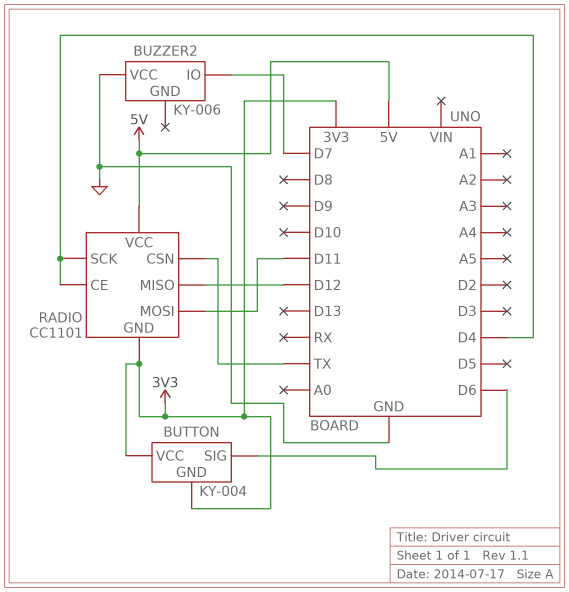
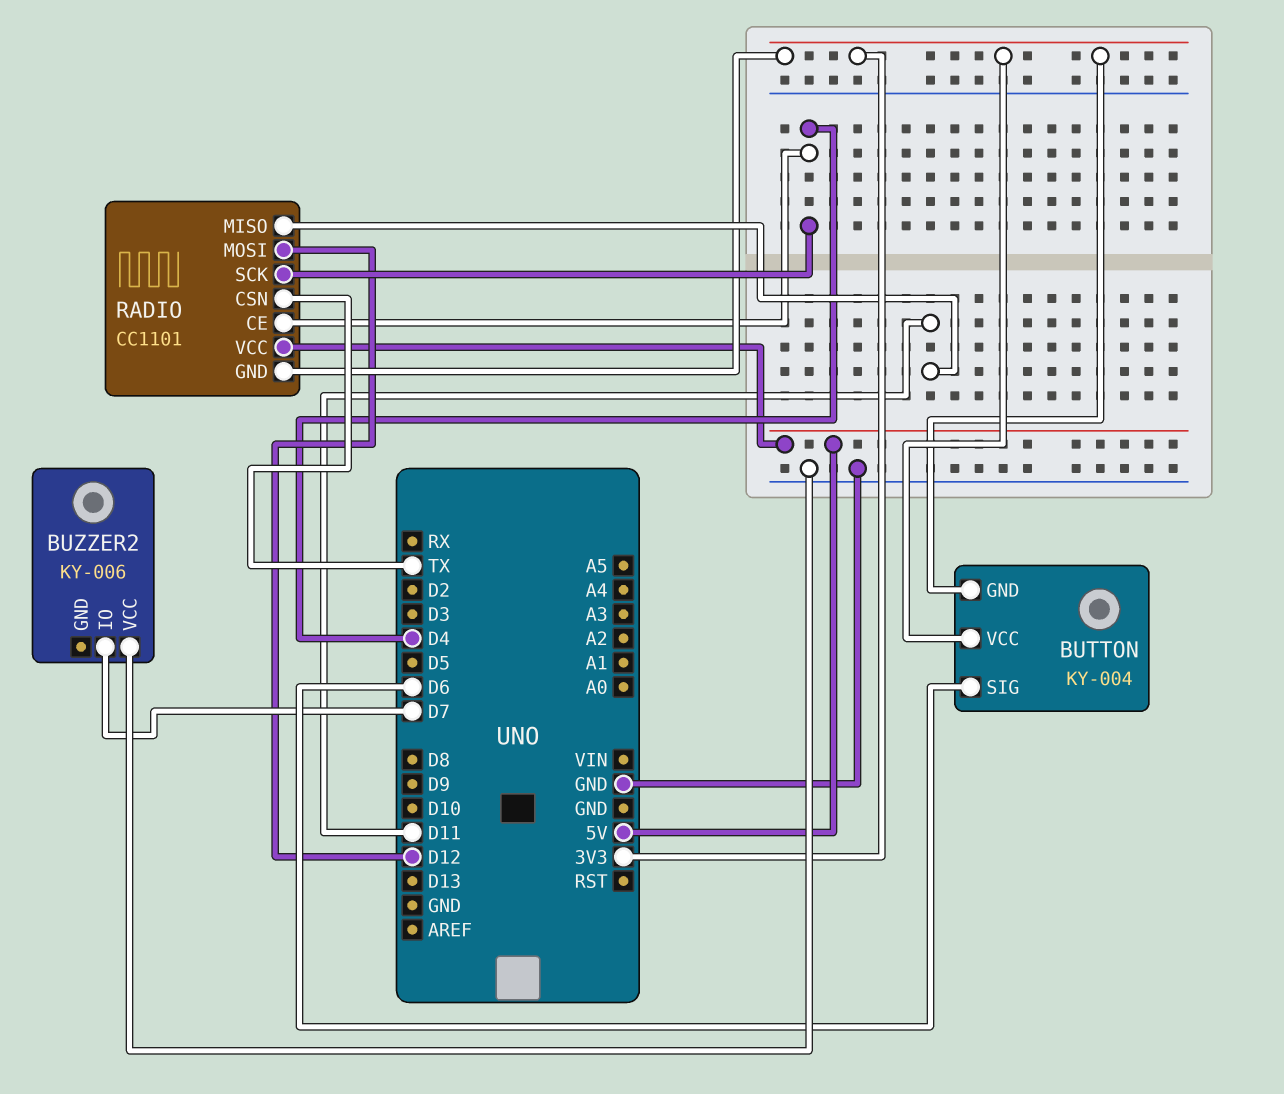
RADIO pin MISO: D12 -> D11
RADIO pin MOSI: D11 -> D12

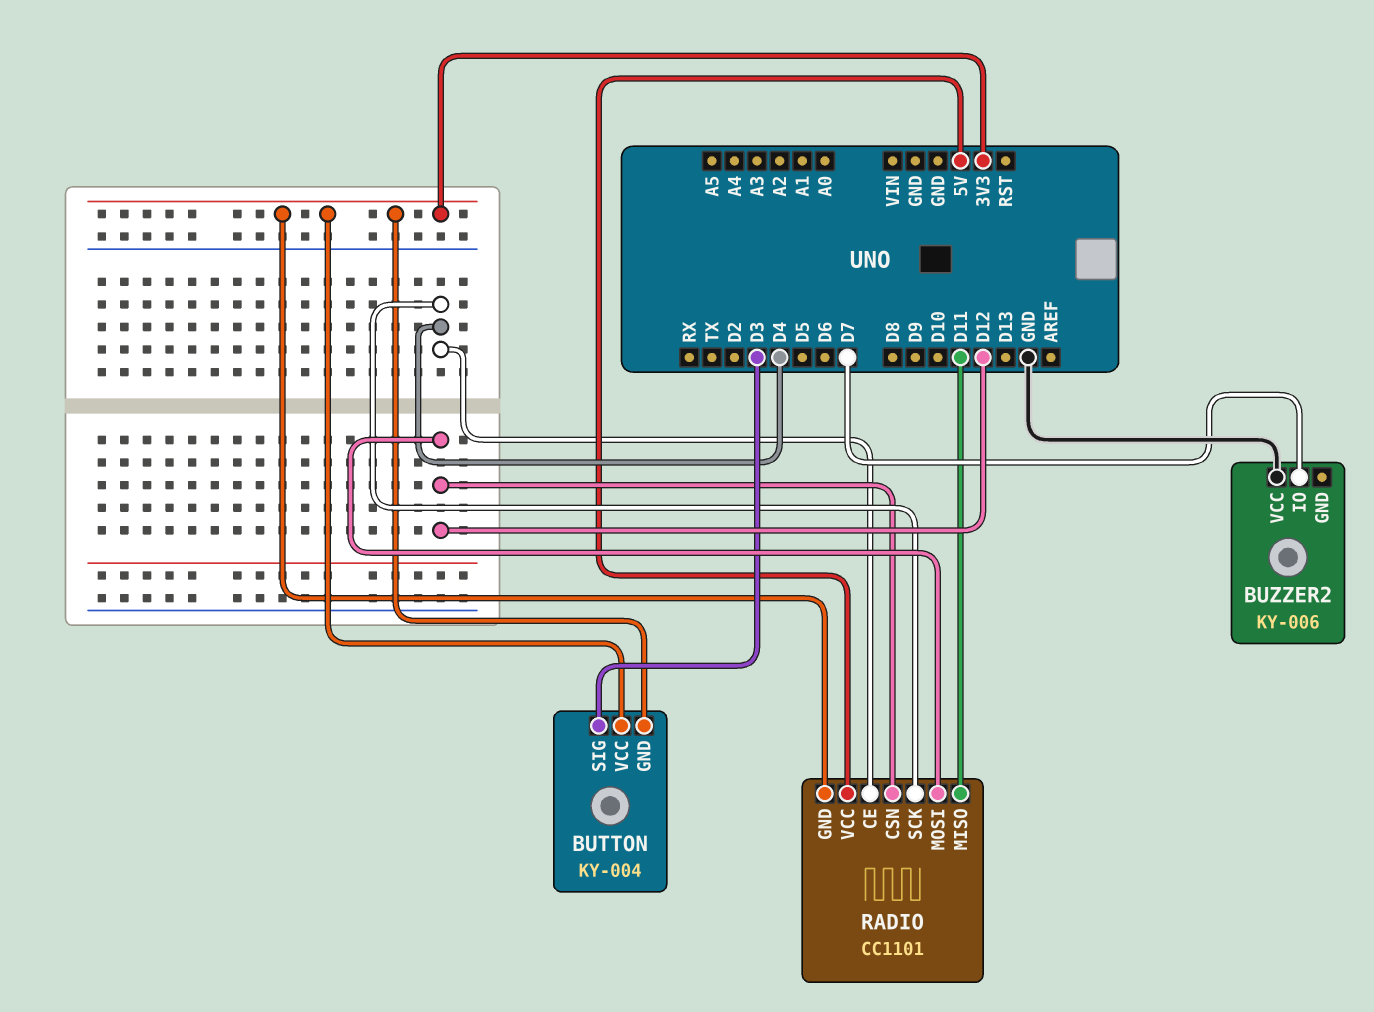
BUTTON pin SIG: D6 -> D3
RADIO pin CSN: TX -> D12

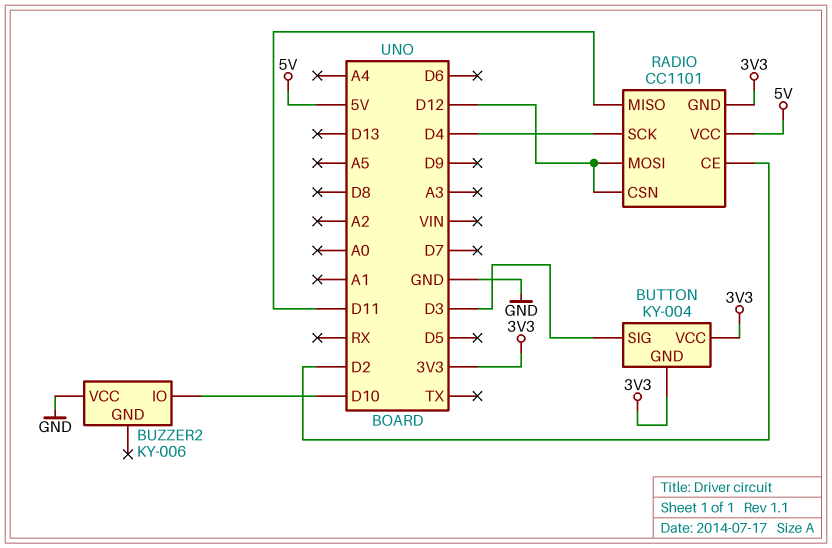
BUZZER2 pin IO: D7 -> D10
RADIO pin CE: D4 -> D2

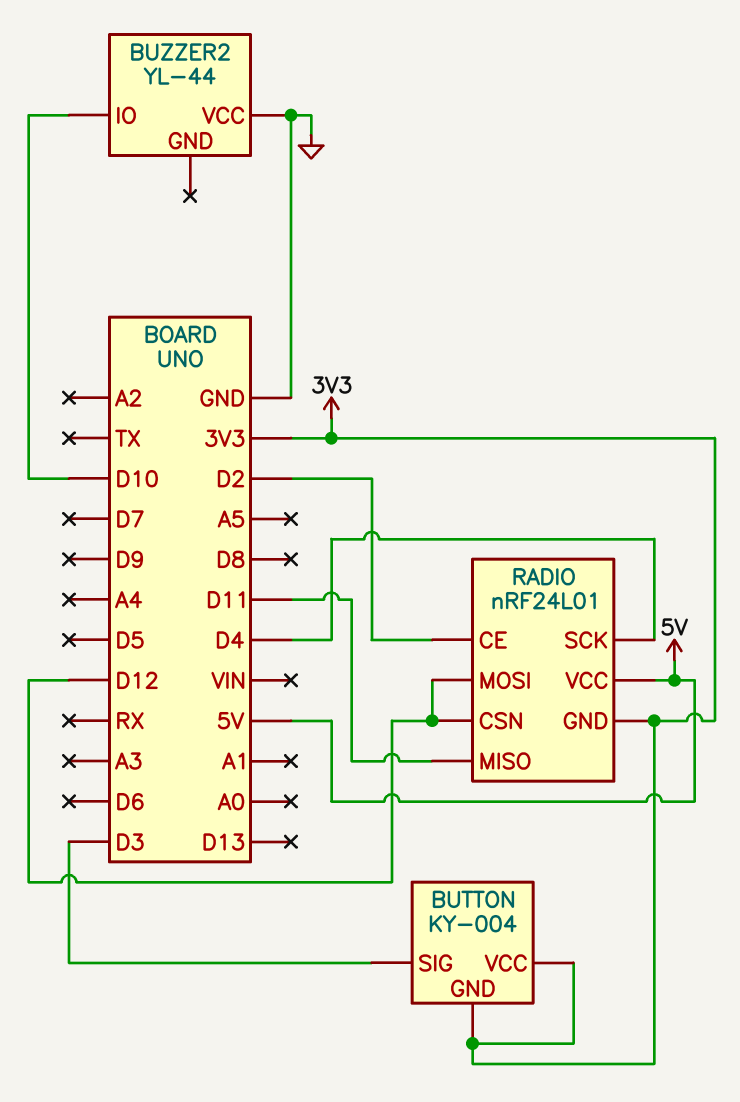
BUZZER2: KY-006 -> YL-44
RADIO: CC1101 -> nRF24L01

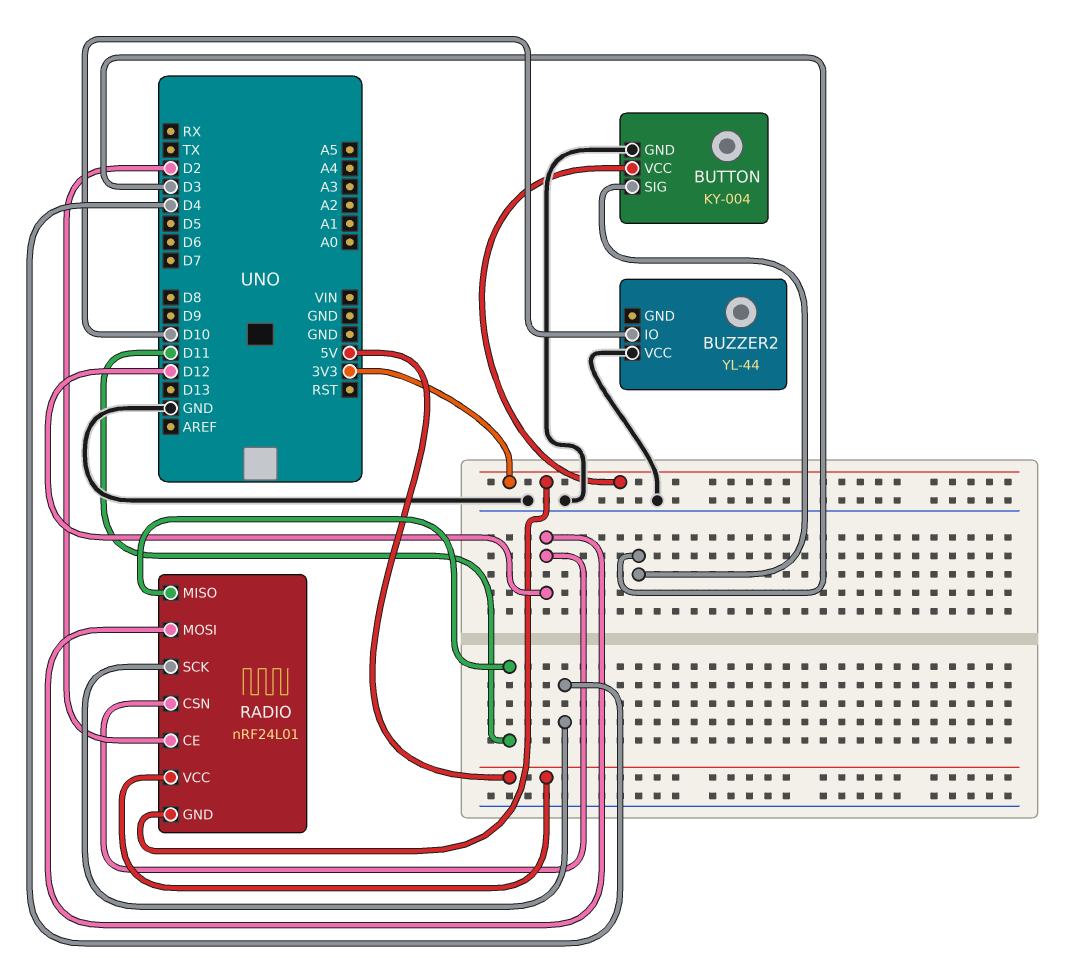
BUTTON pin GND: 3V3 -> GND

